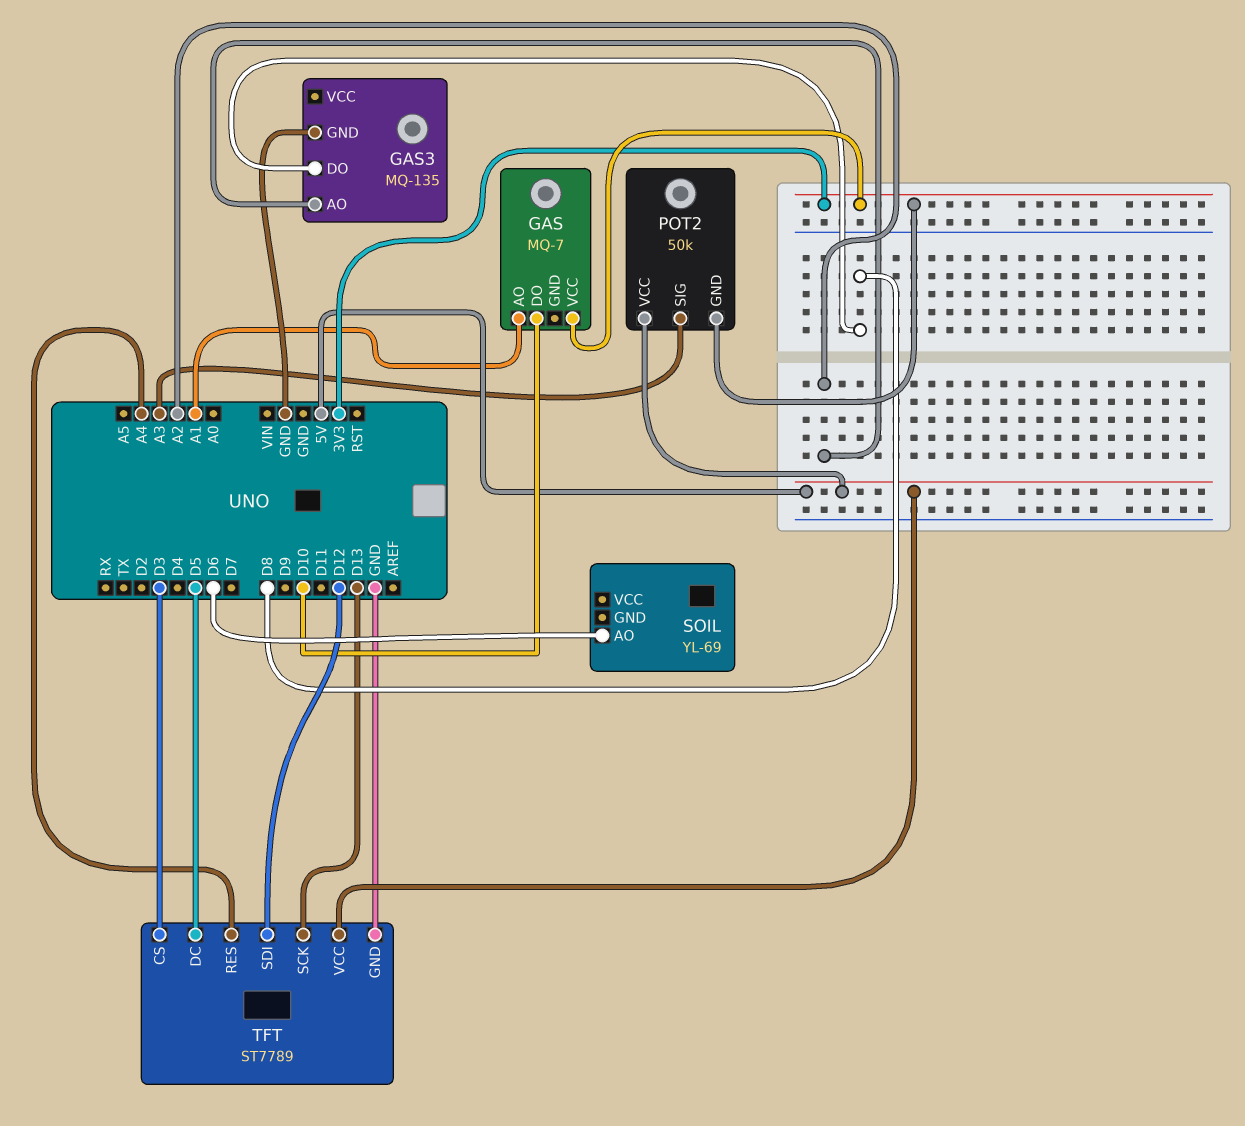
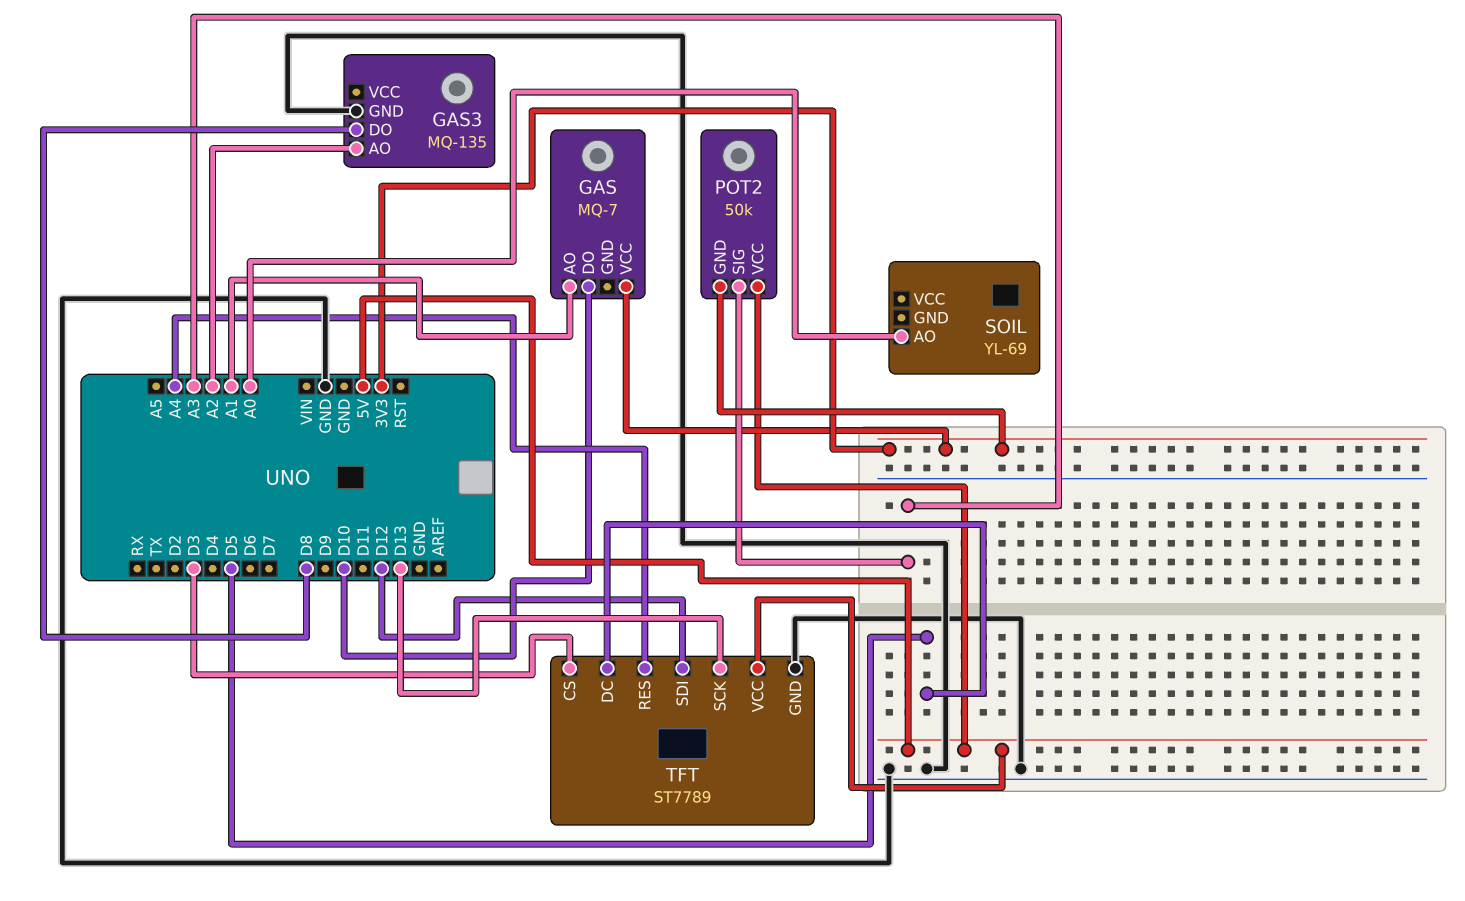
SOIL pin AO: D6 -> A0

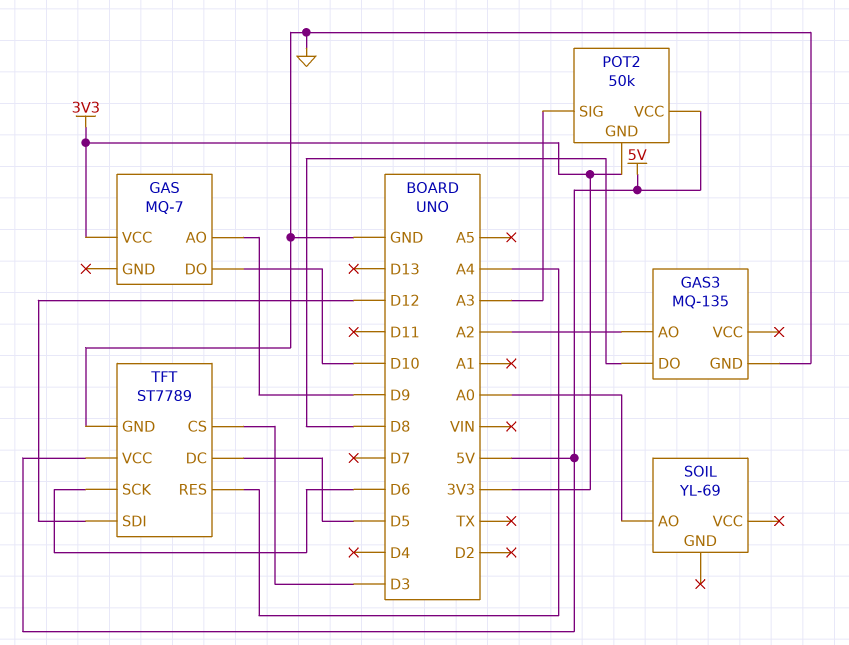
GAS pin AO: A1 -> D9
TFT pin SCK: D13 -> D6

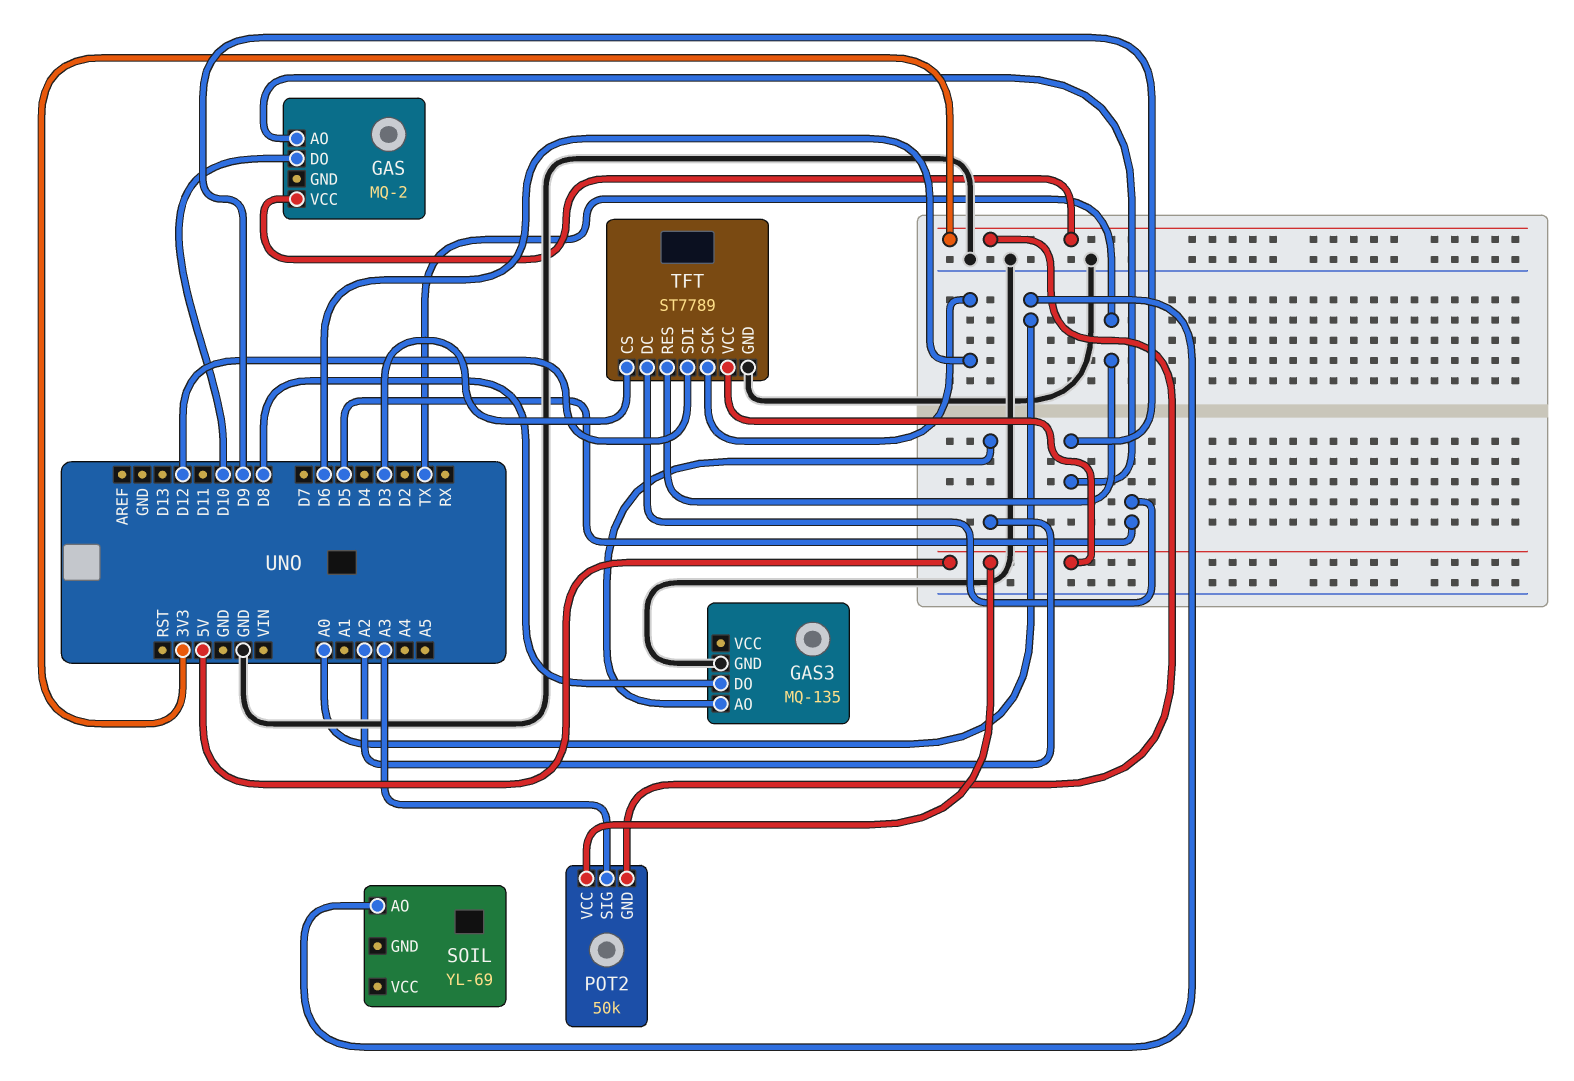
GAS: MQ-7 -> MQ-2
TFT pin RES: A4 -> TX

